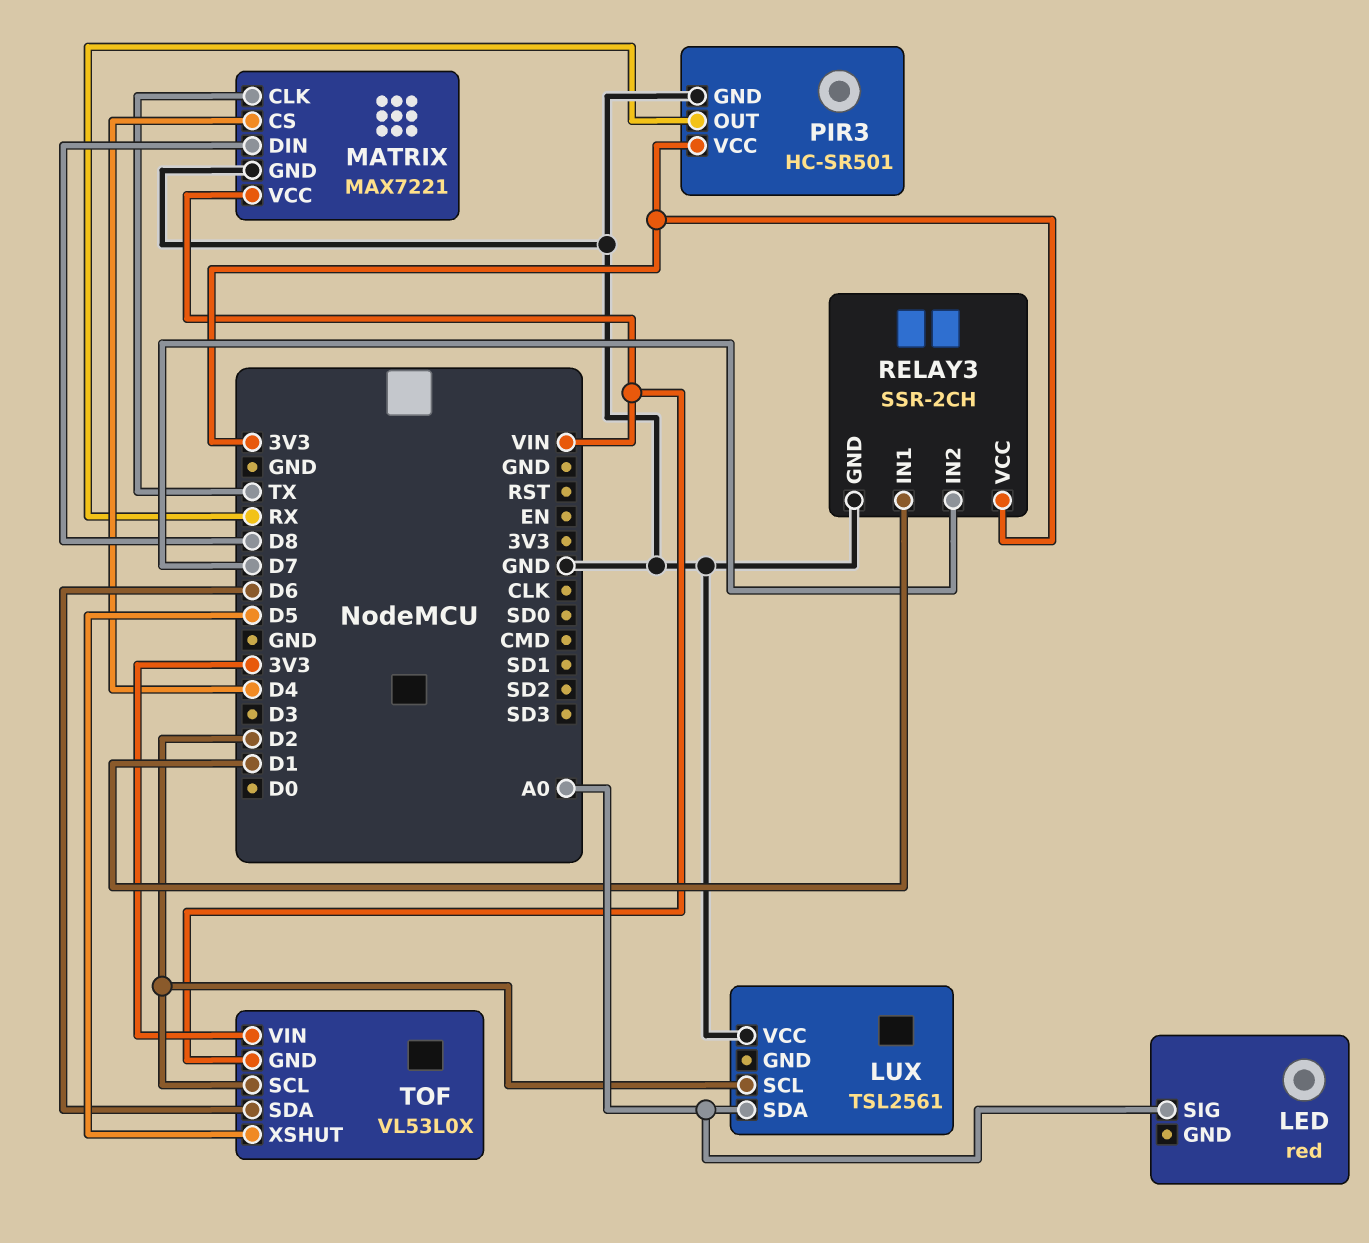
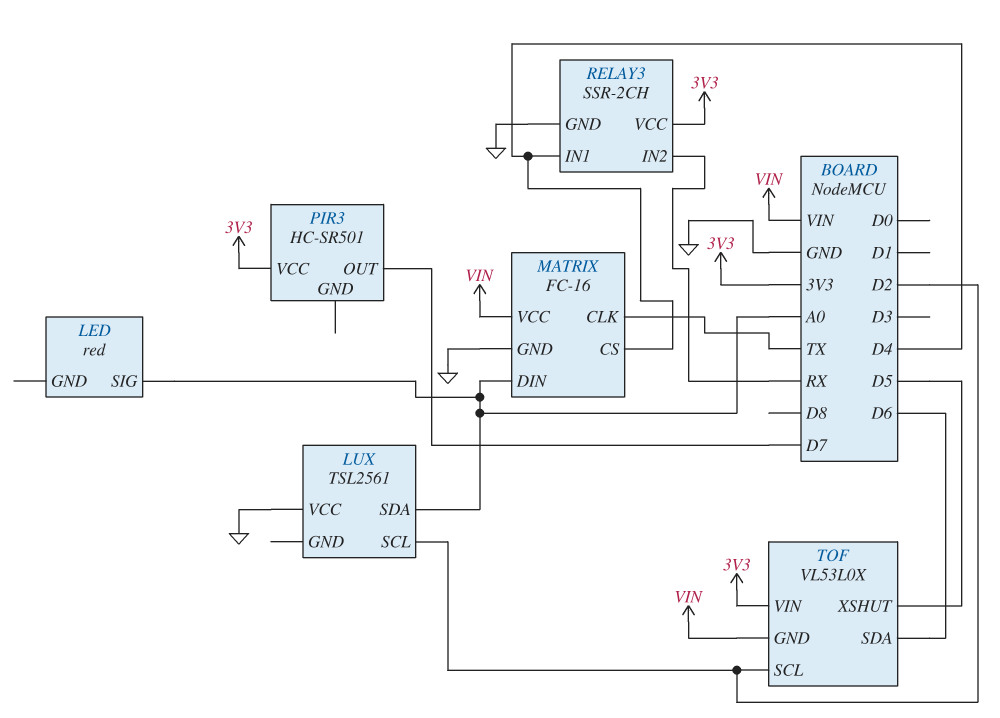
MATRIX: MAX7221 -> FC-16
MATRIX pin DIN: D8 -> A0
PIR3 pin GND: GND -> none
PIR3 pin OUT: RX -> D7
RELAY3 pin IN1: D1 -> D4
RELAY3 pin IN2: D7 -> RX

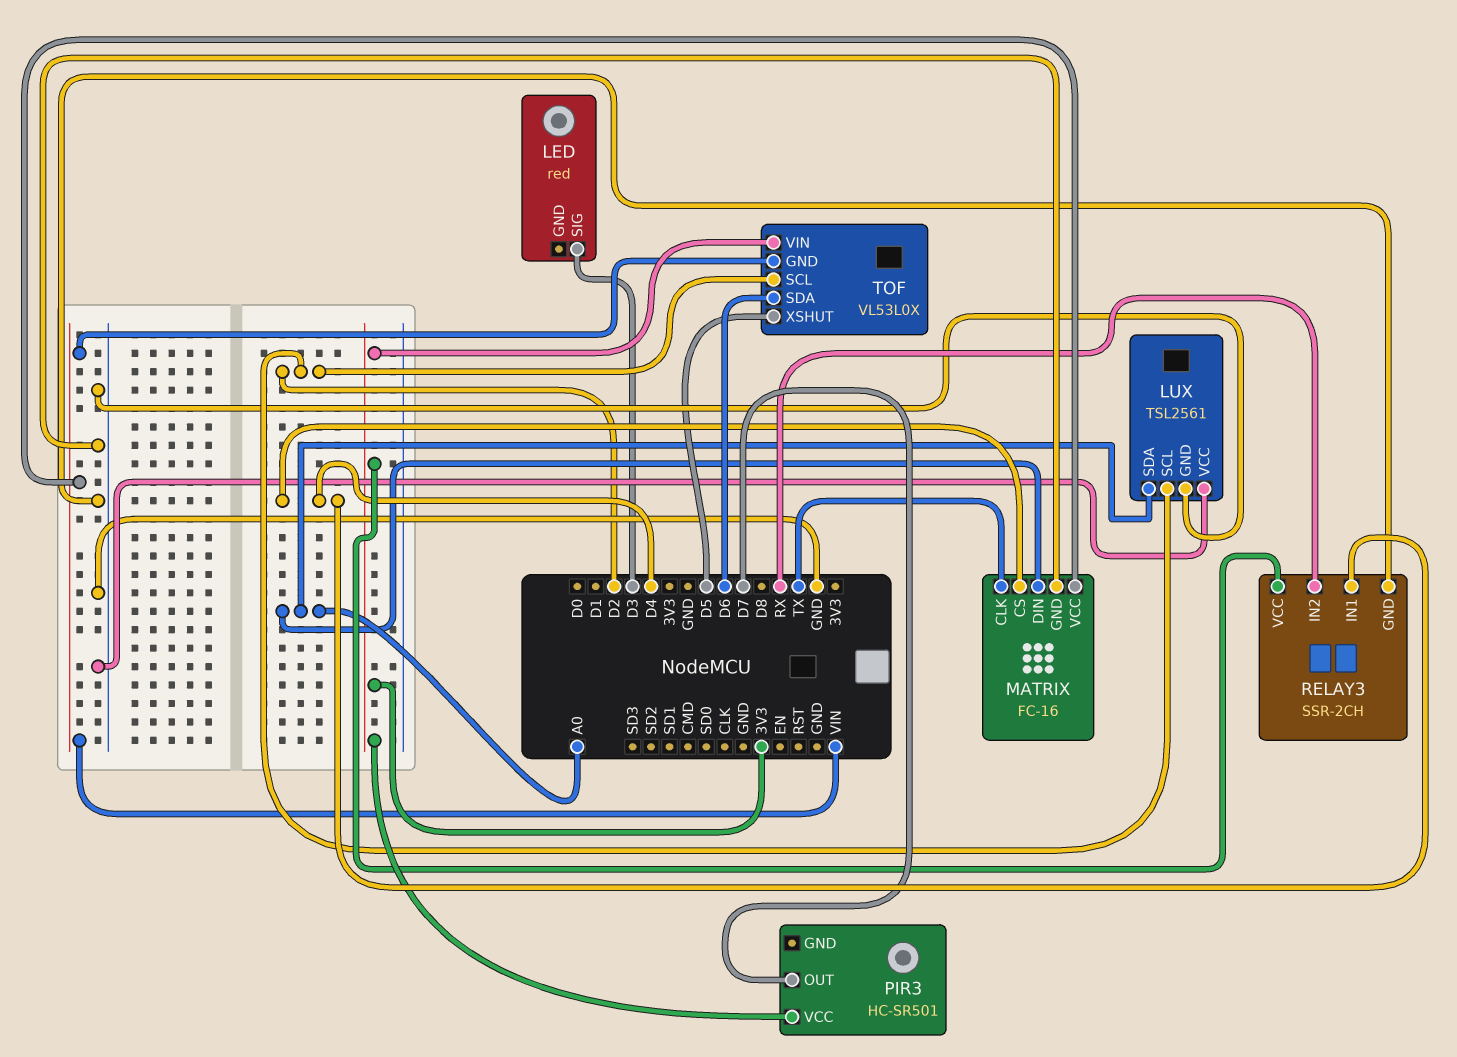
LED pin SIG: A0 -> D3
LUX pin GND: none -> GND

